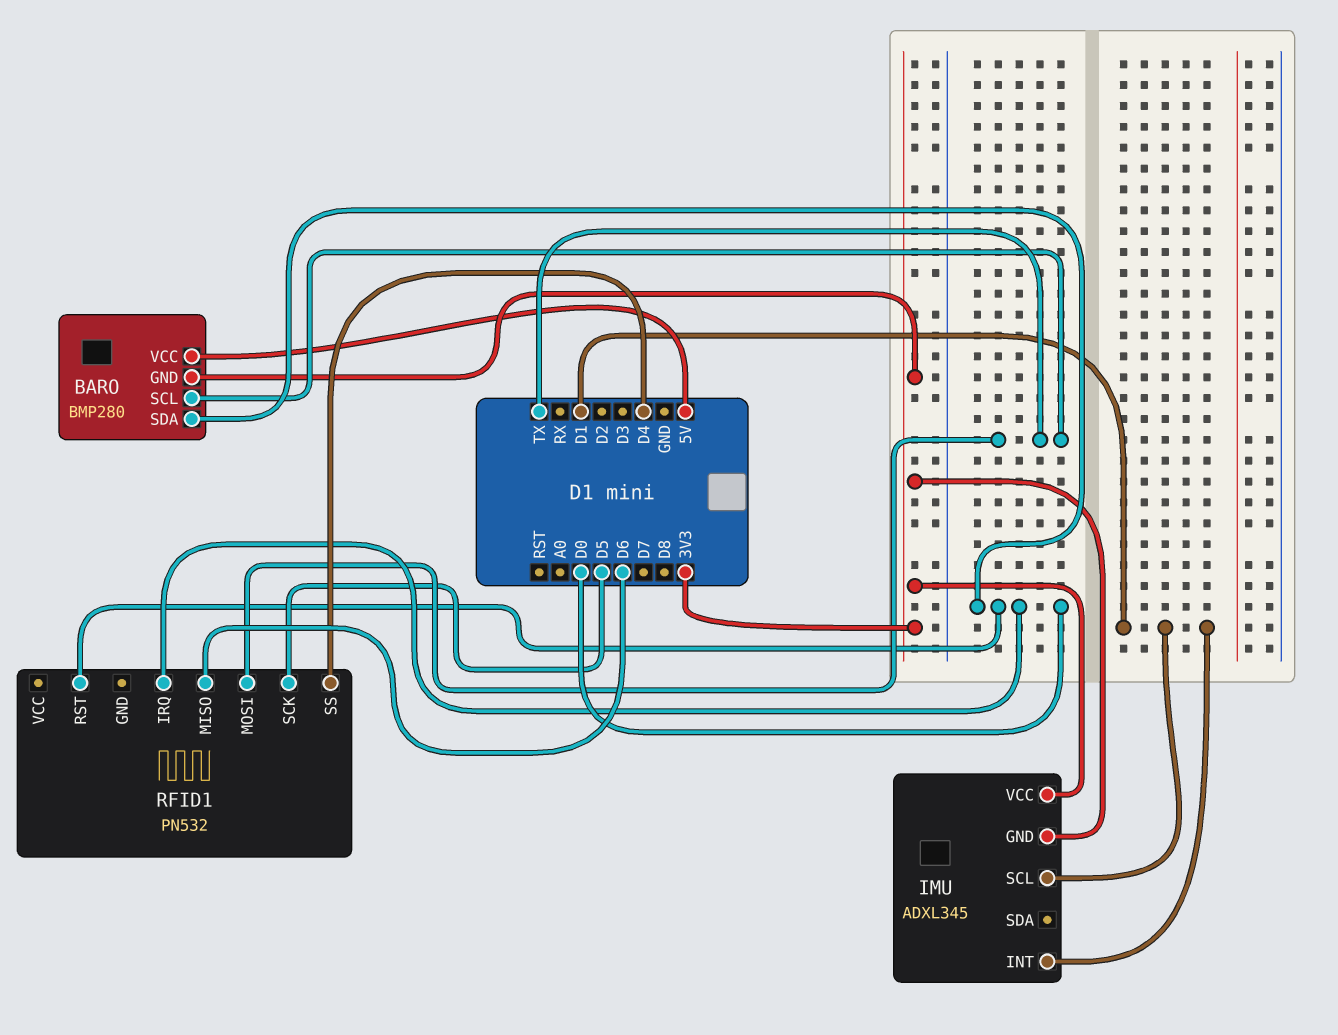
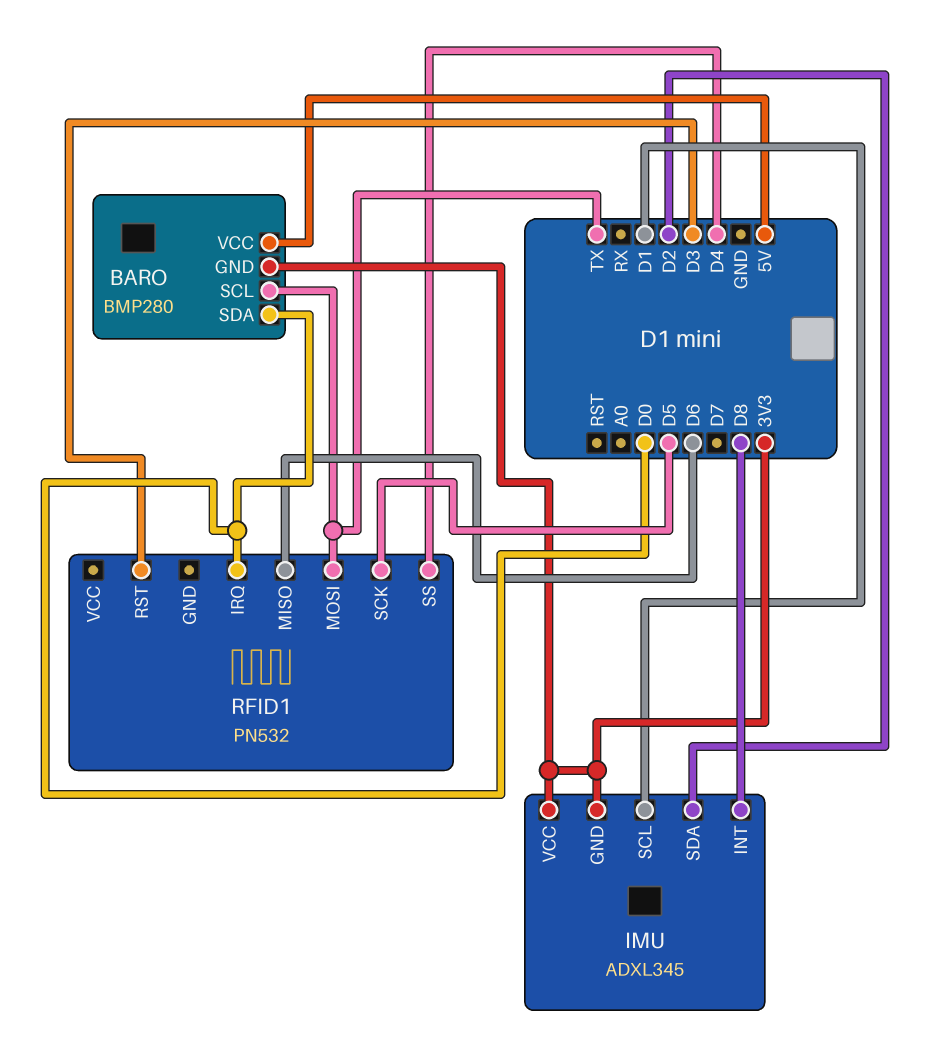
IMU pin INT: D1 -> D8
IMU pin SDA: none -> D2
RFID1 pin RST: D0 -> D3

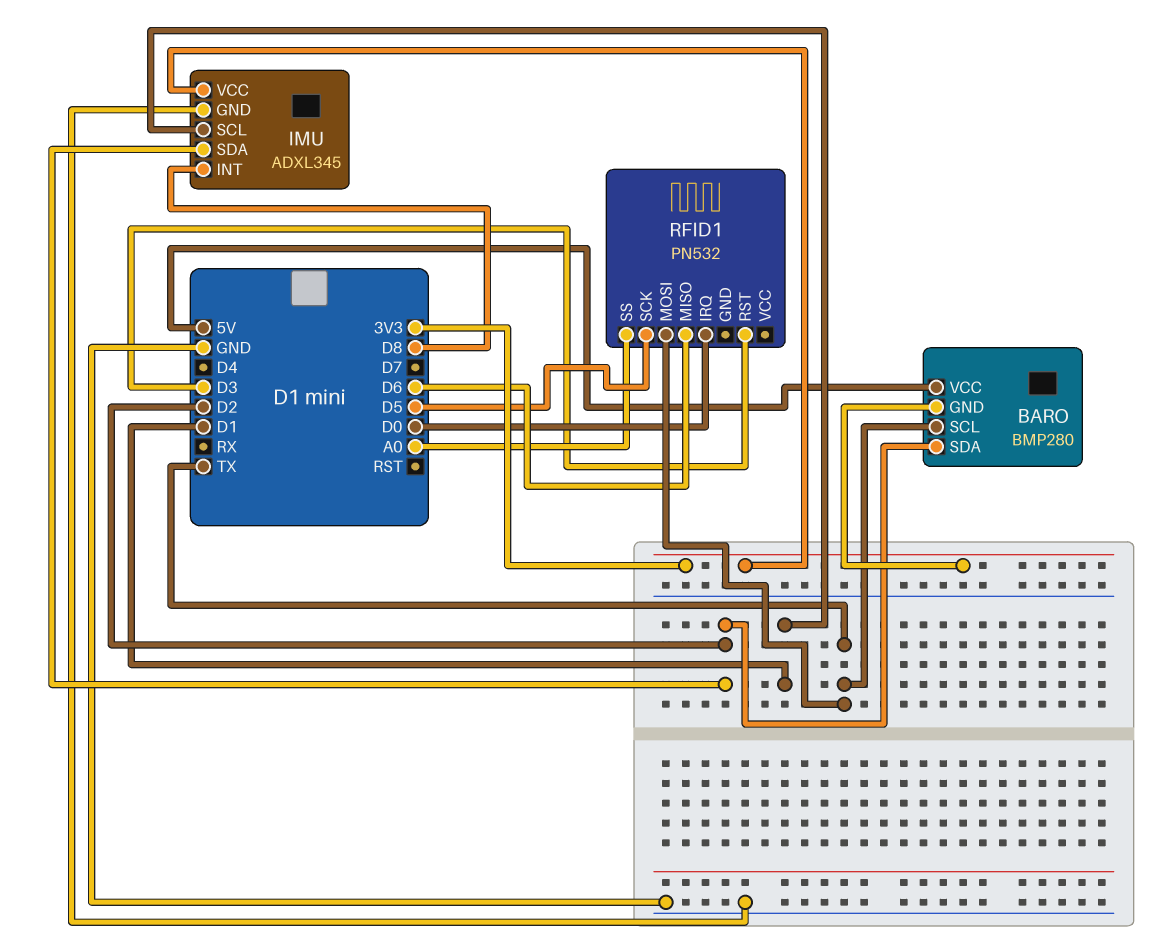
BARO pin SDA: D0 -> D2
IMU pin GND: 3V3 -> GND
RFID1 pin SS: D4 -> A0

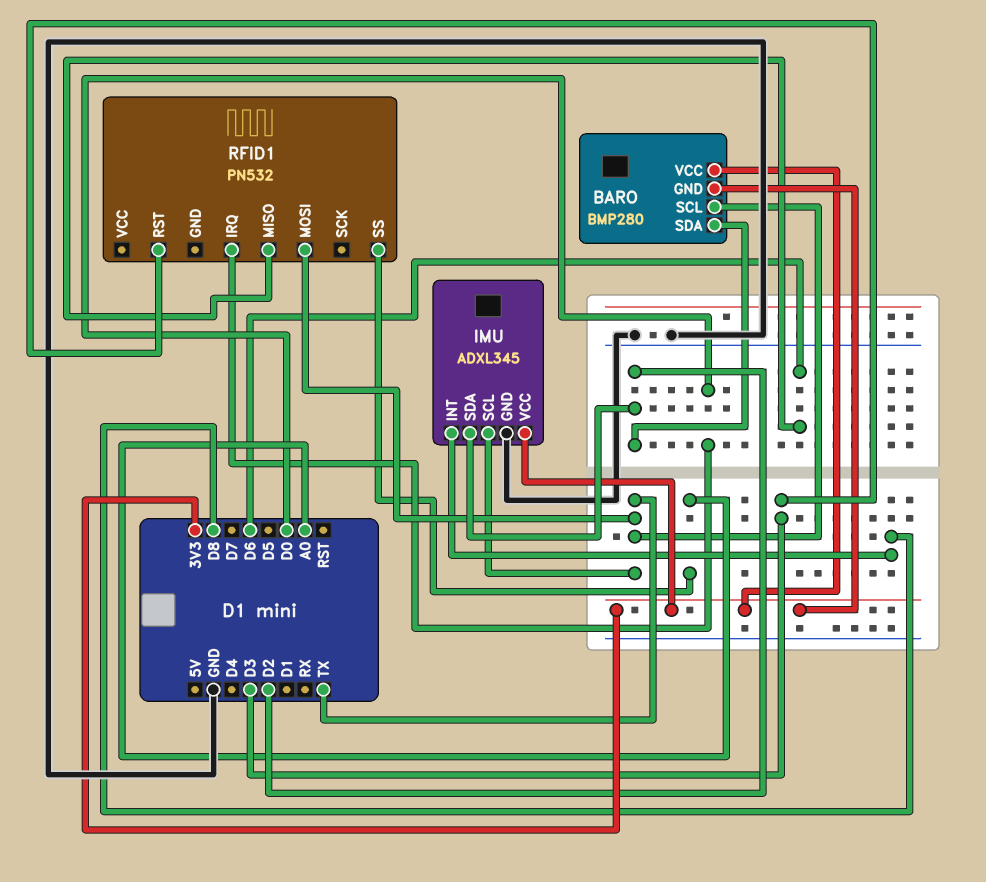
BARO pin VCC: 5V -> 3V3
IMU pin SCL: D1 -> TX
RFID1 pin SCK: D5 -> none

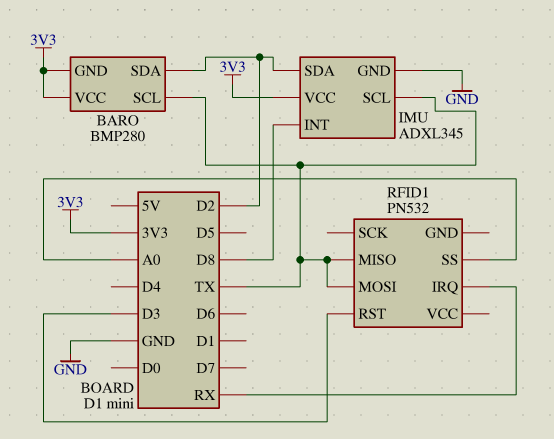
RFID1 pin IRQ: D0 -> RX
RFID1 pin MISO: D6 -> TX

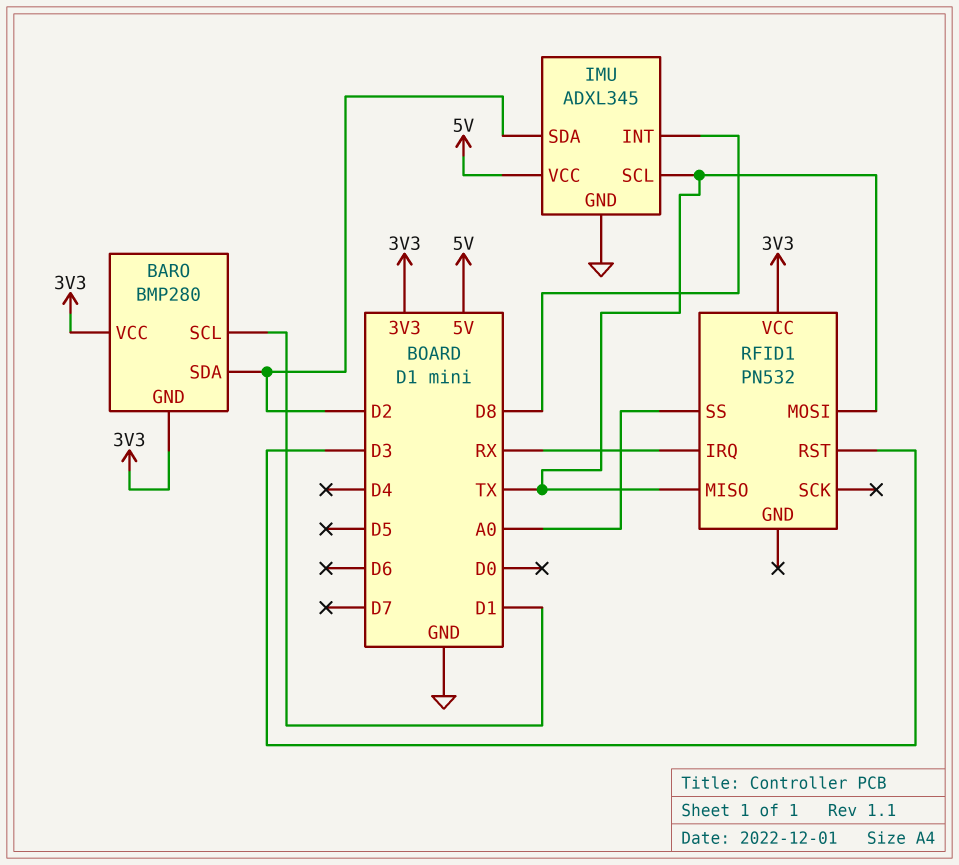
BARO pin SCL: TX -> D1
IMU pin VCC: 3V3 -> 5V
RFID1 pin VCC: none -> 3V3

